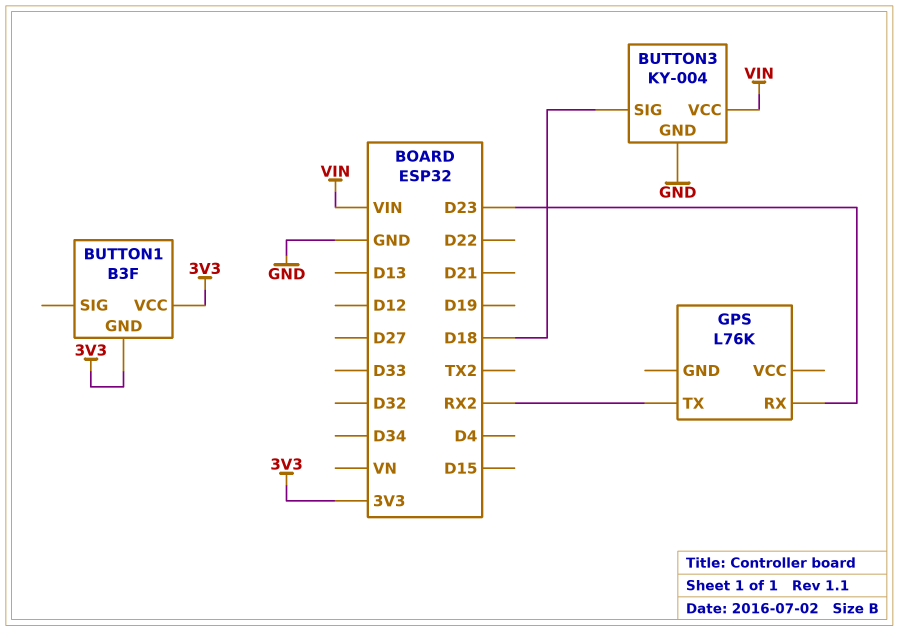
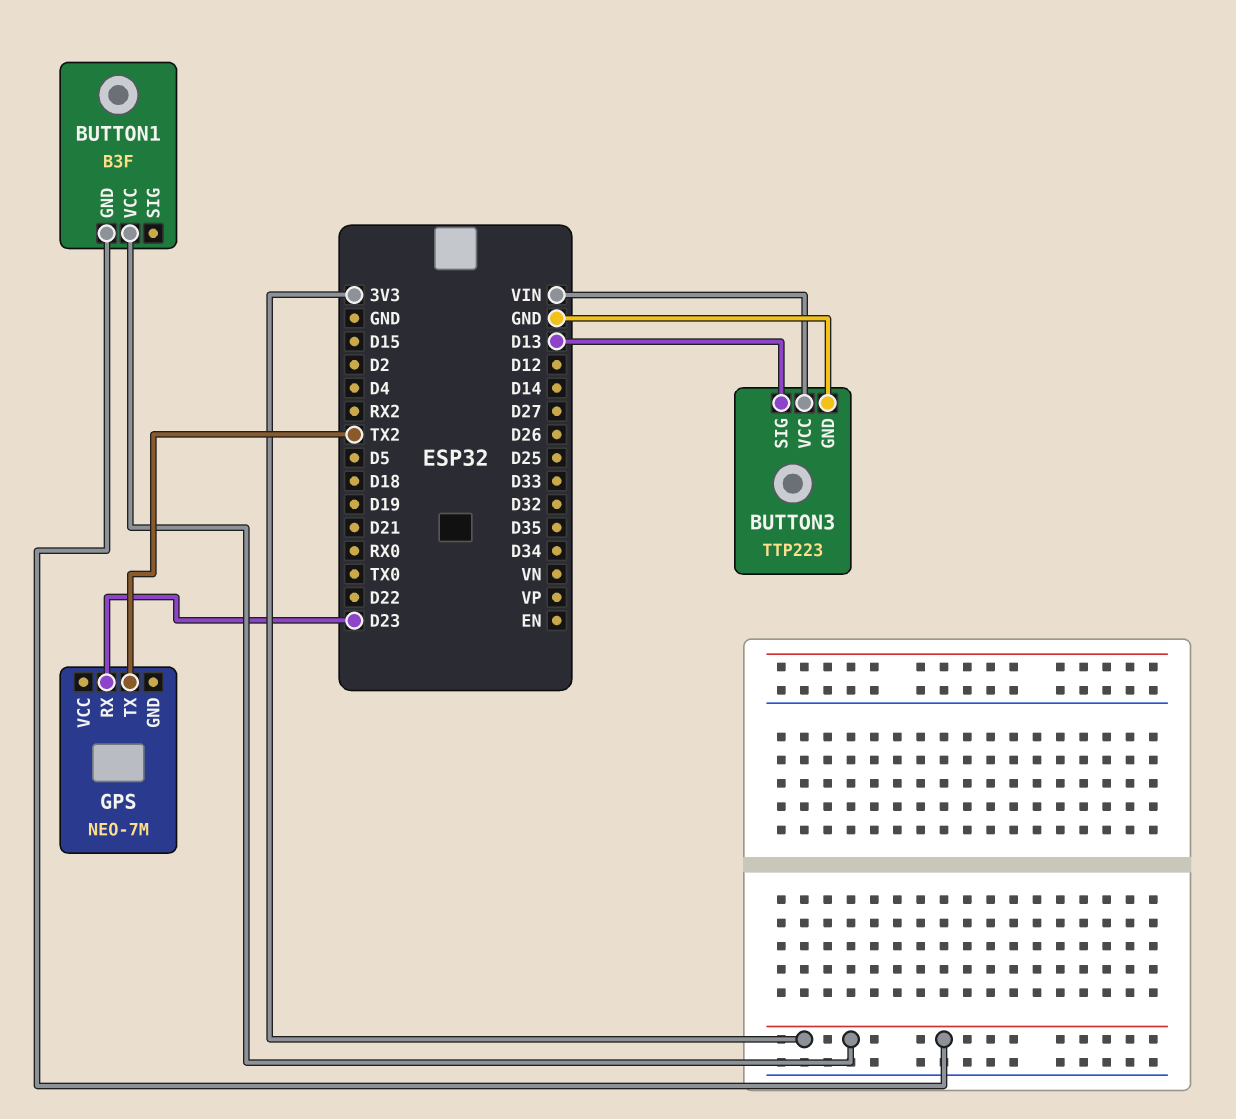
BUTTON3: KY-004 -> TTP223
BUTTON3 pin SIG: D18 -> D13
GPS: L76K -> NEO-7M
GPS pin TX: RX2 -> TX2

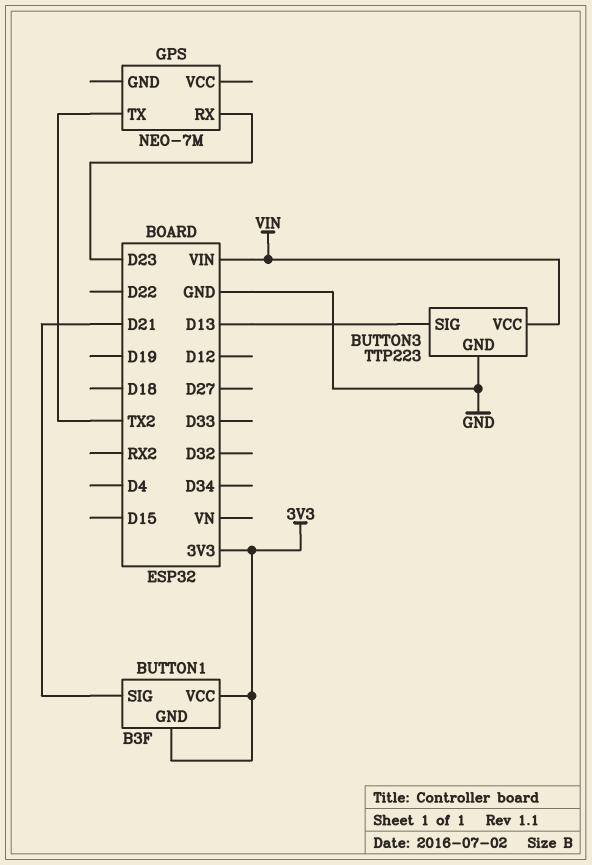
BUTTON1 pin SIG: none -> D21

